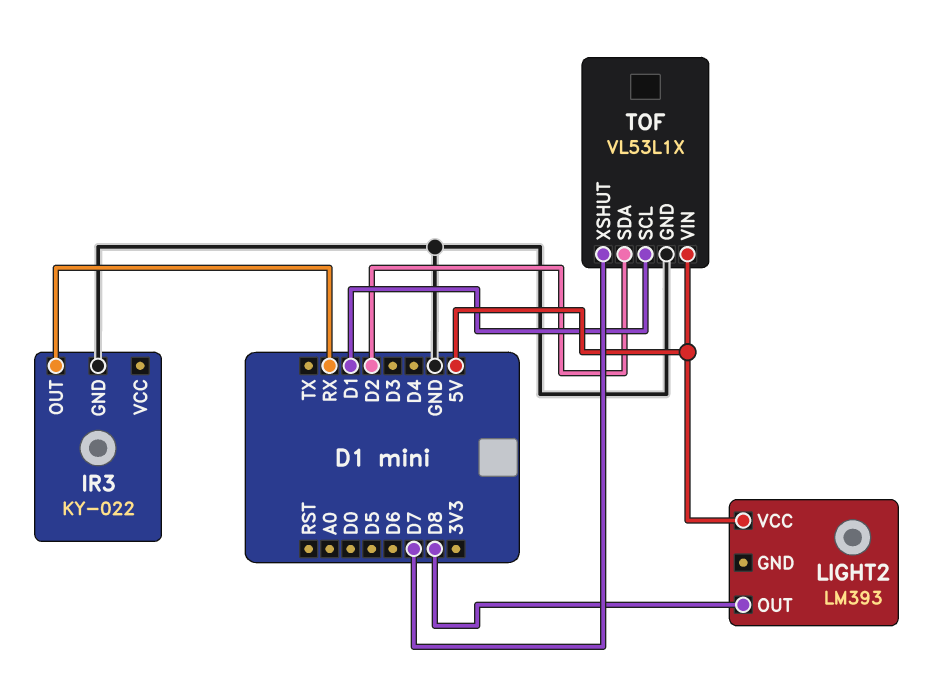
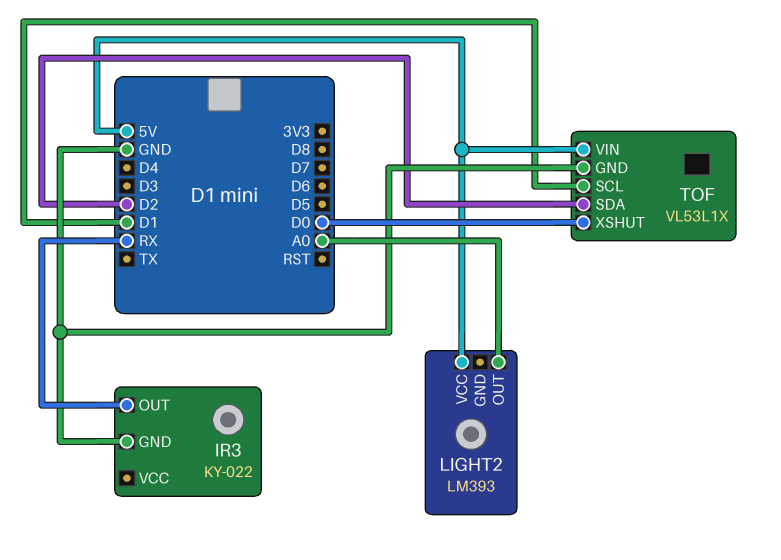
LIGHT2 pin OUT: D8 -> A0
TOF pin XSHUT: D7 -> D0

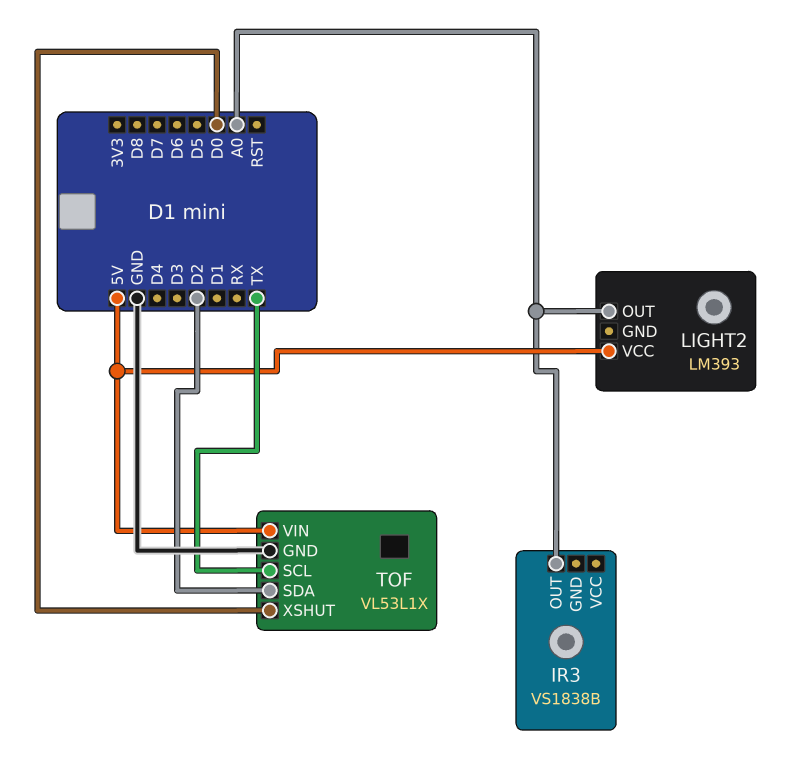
IR3: KY-022 -> VS1838B
IR3 pin GND: GND -> none
IR3 pin OUT: RX -> A0
TOF pin SCL: D1 -> TX

